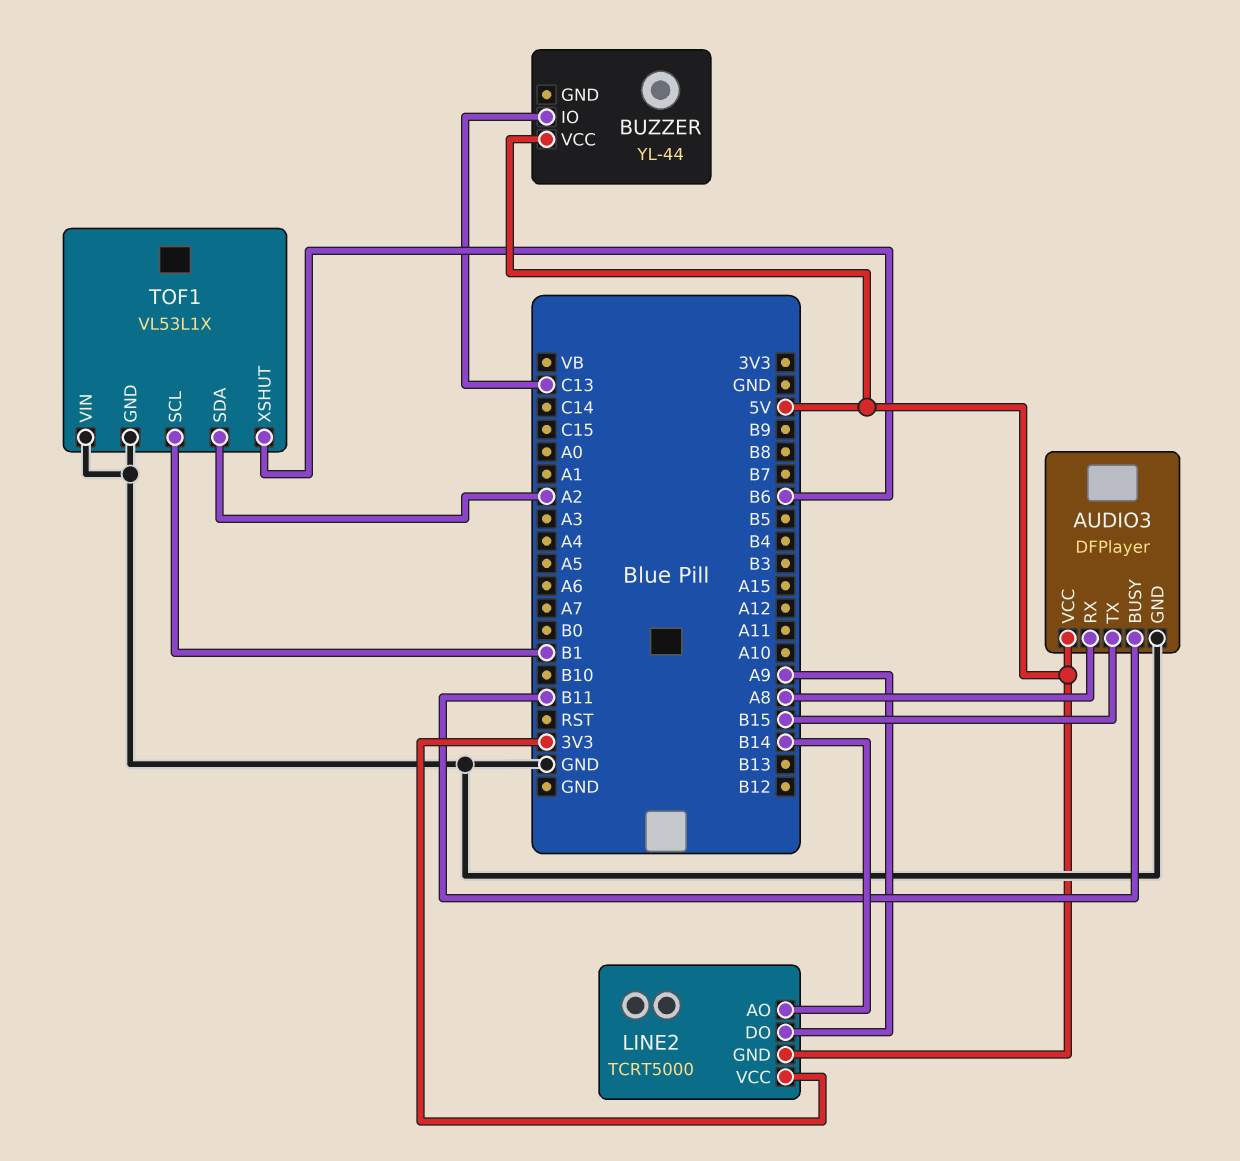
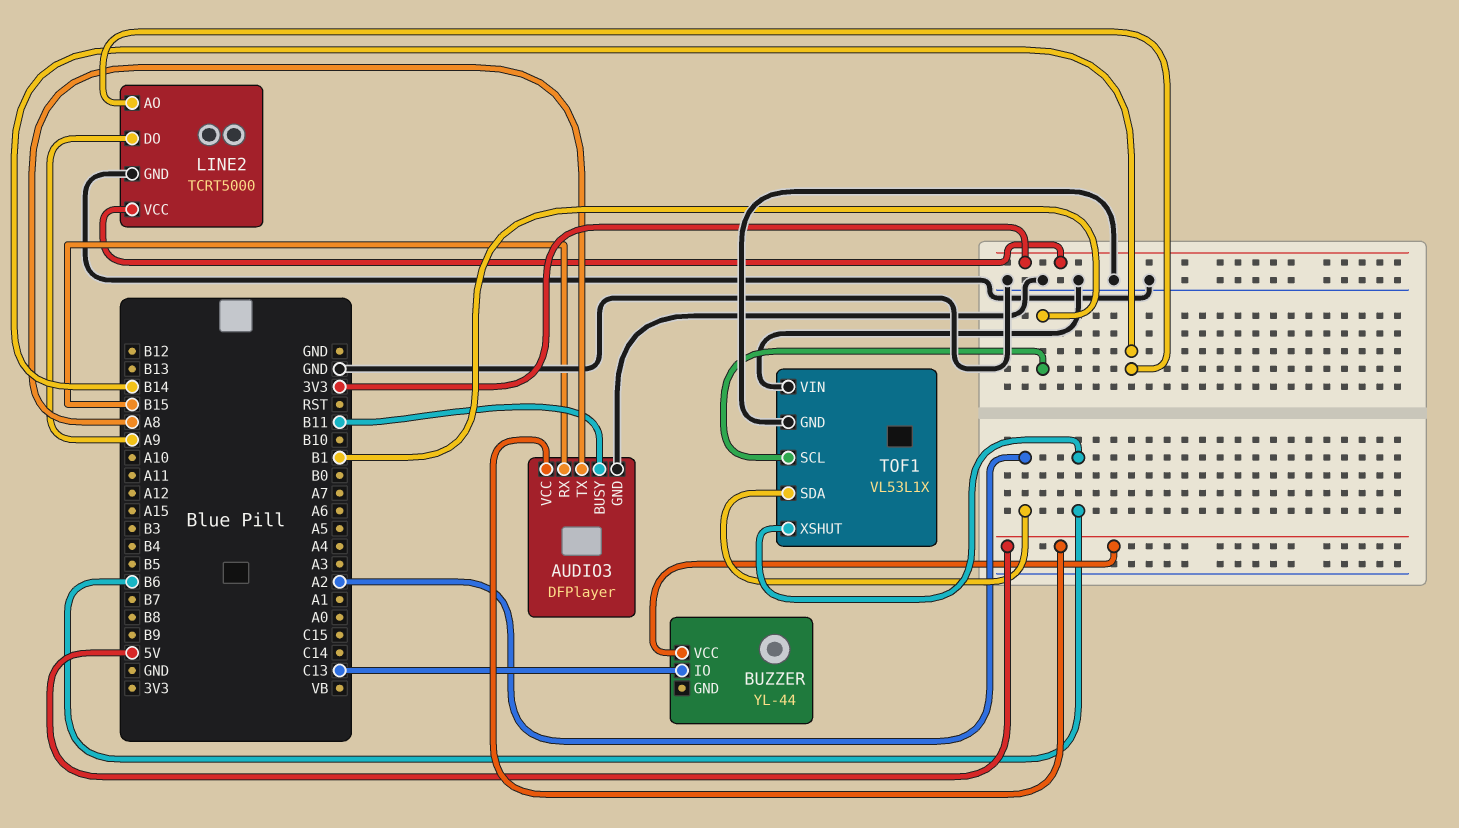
AUDIO3 pin RX: A8 -> B15
AUDIO3 pin TX: B15 -> A8
LINE2 pin GND: 5V -> GND

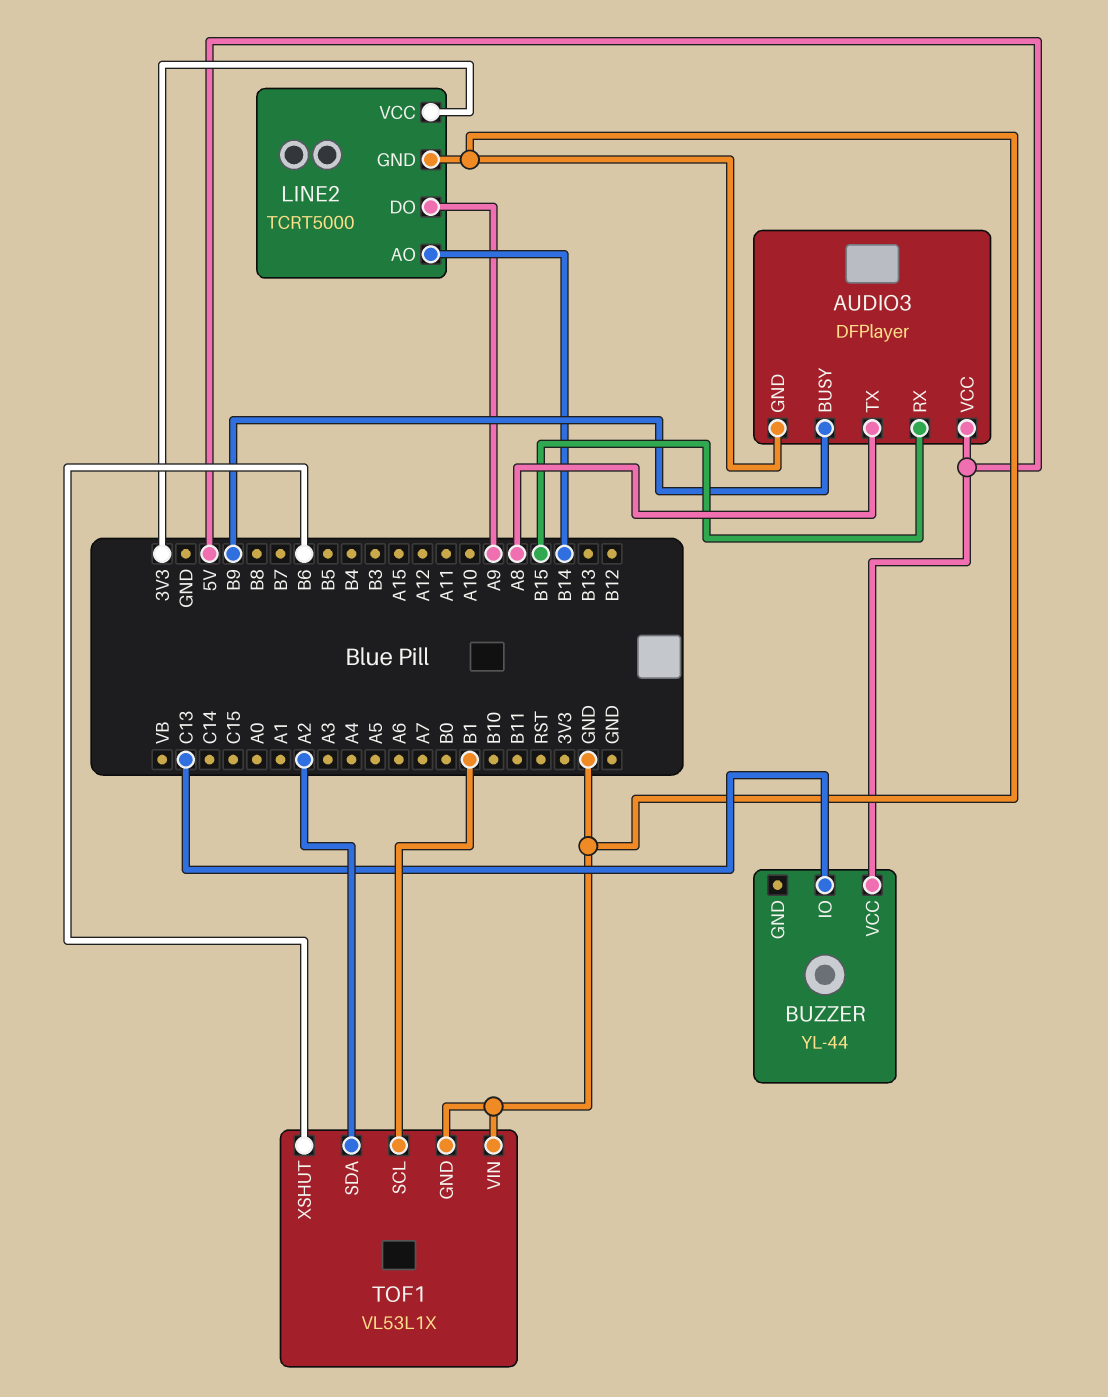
AUDIO3 pin BUSY: B11 -> B9

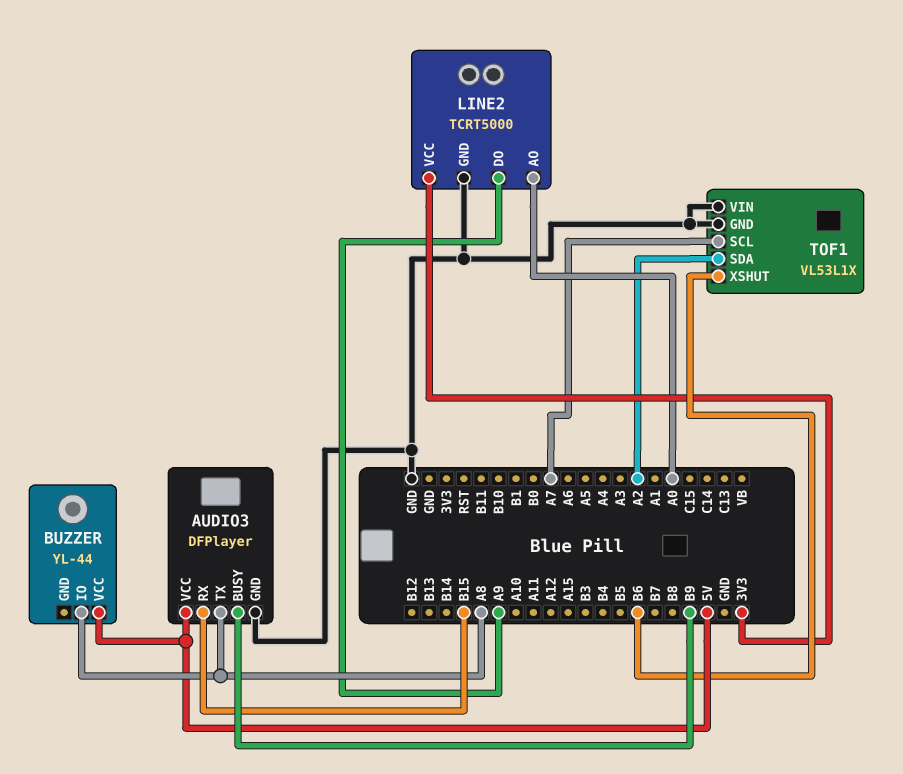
BUZZER pin IO: C13 -> A8
LINE2 pin AO: B14 -> A0
TOF1 pin SCL: B1 -> A7

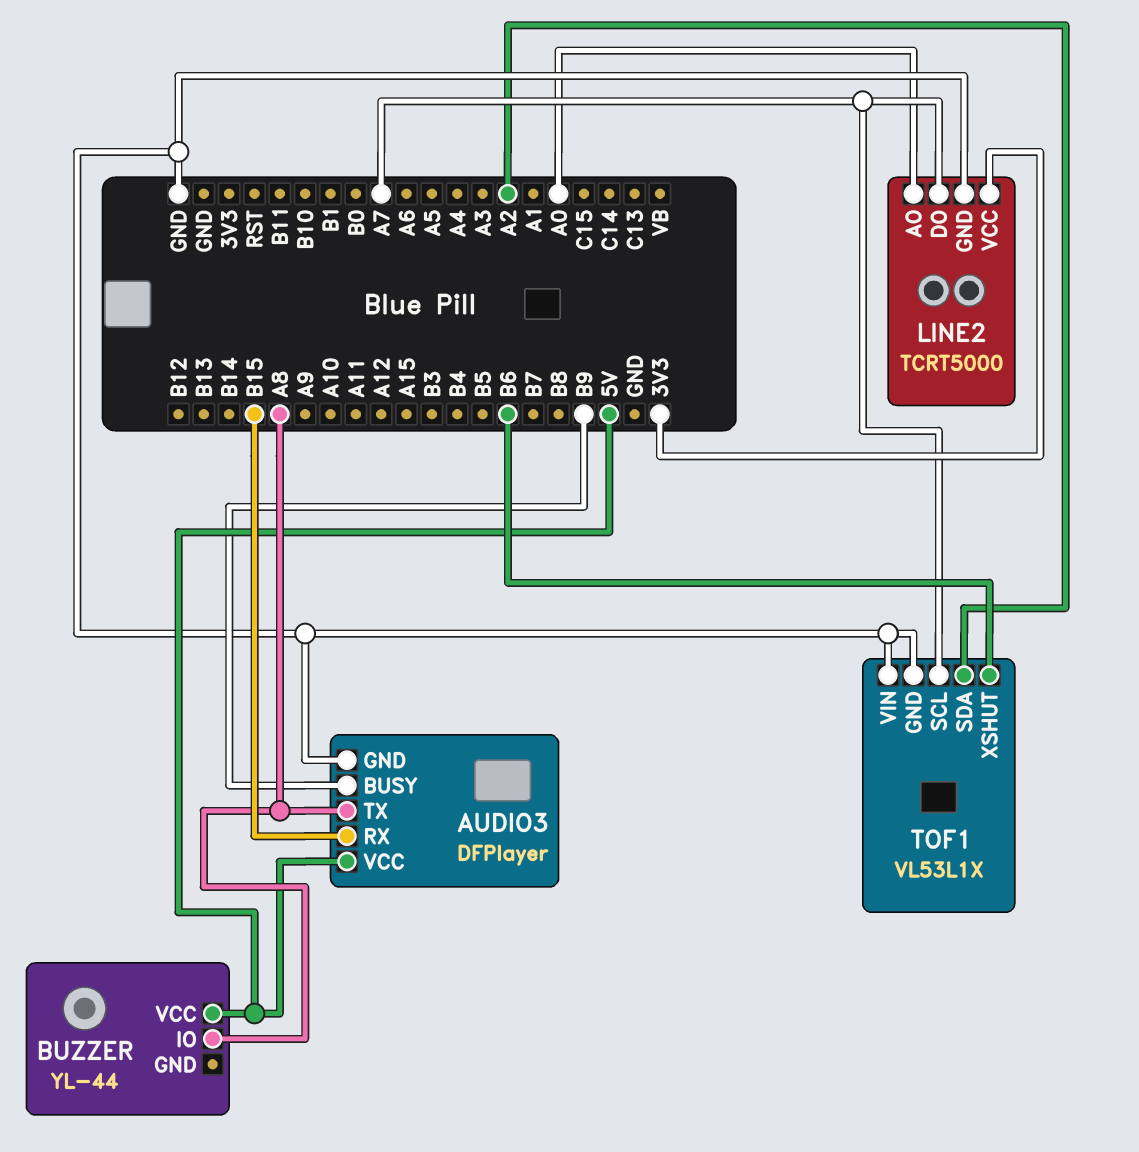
LINE2 pin DO: A9 -> A7

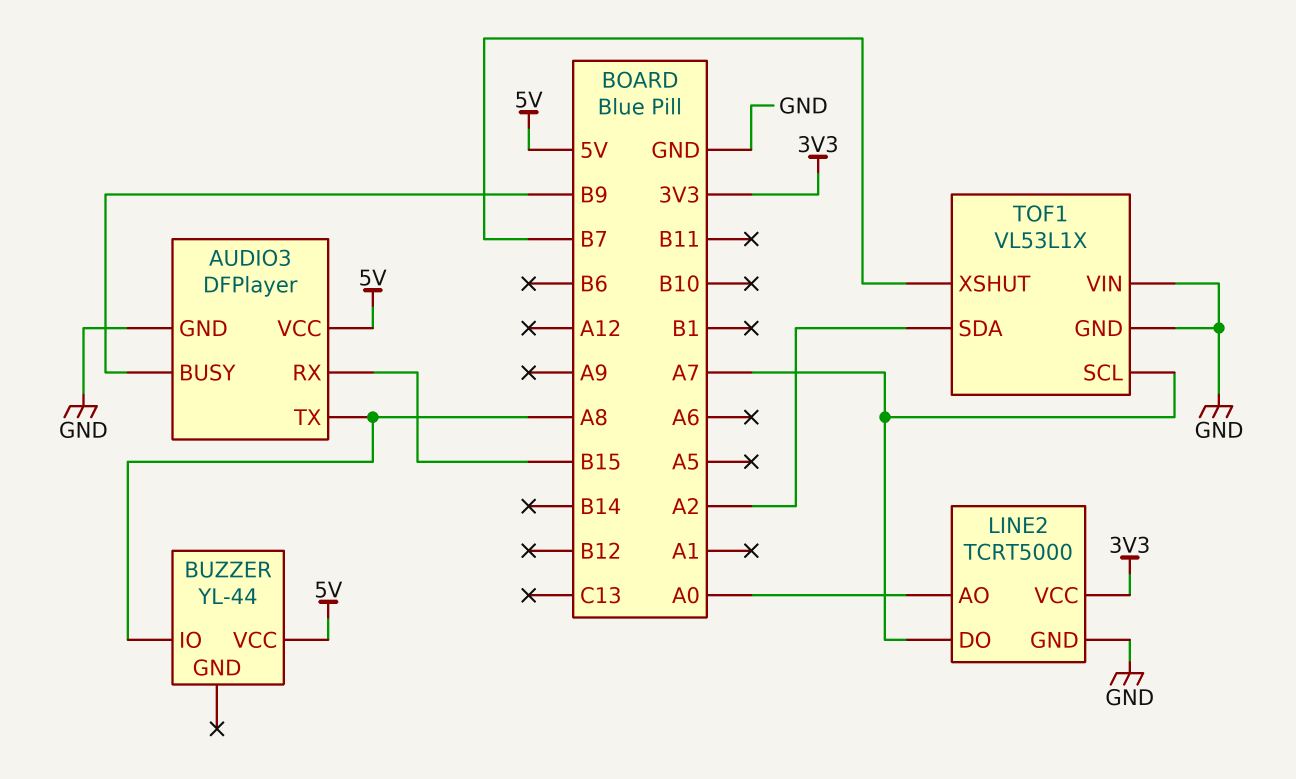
TOF1 pin XSHUT: B6 -> B7

